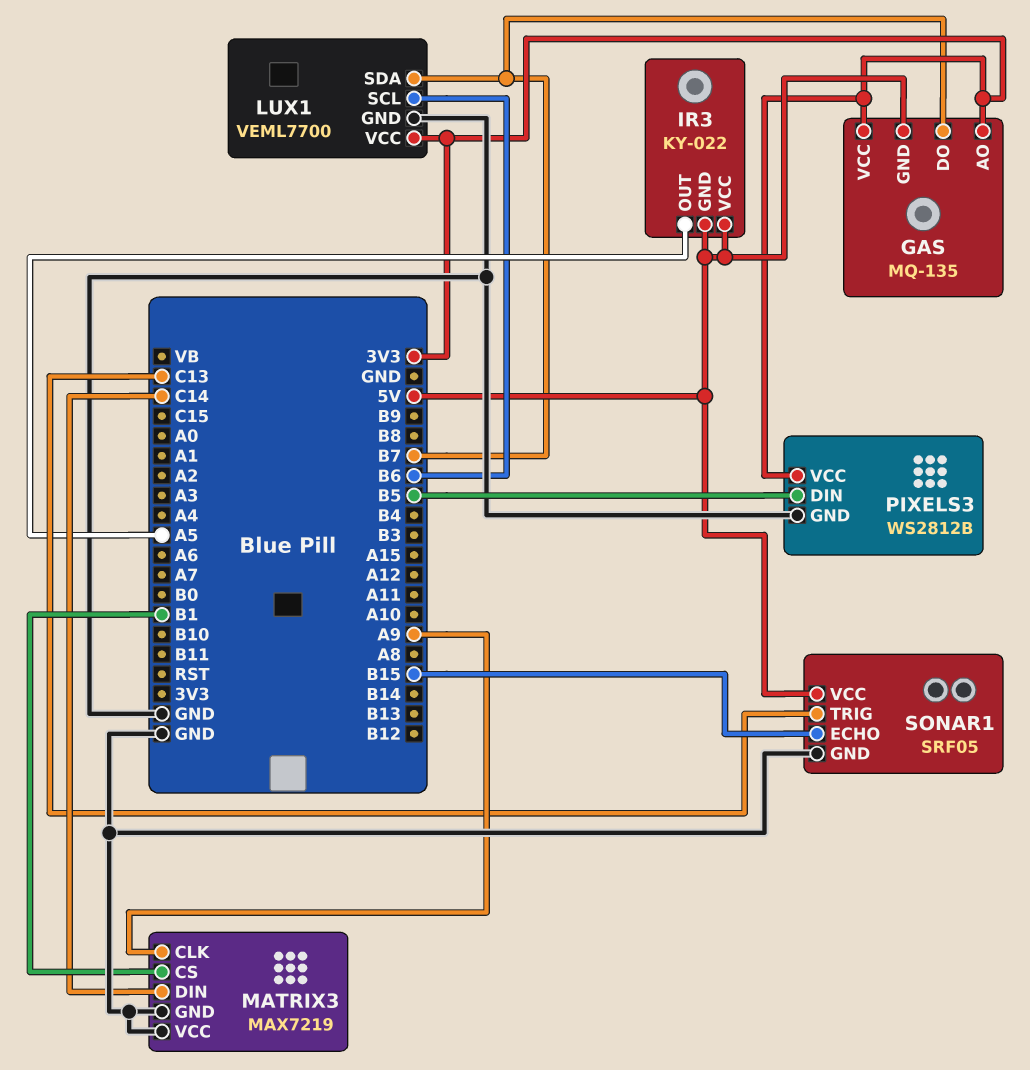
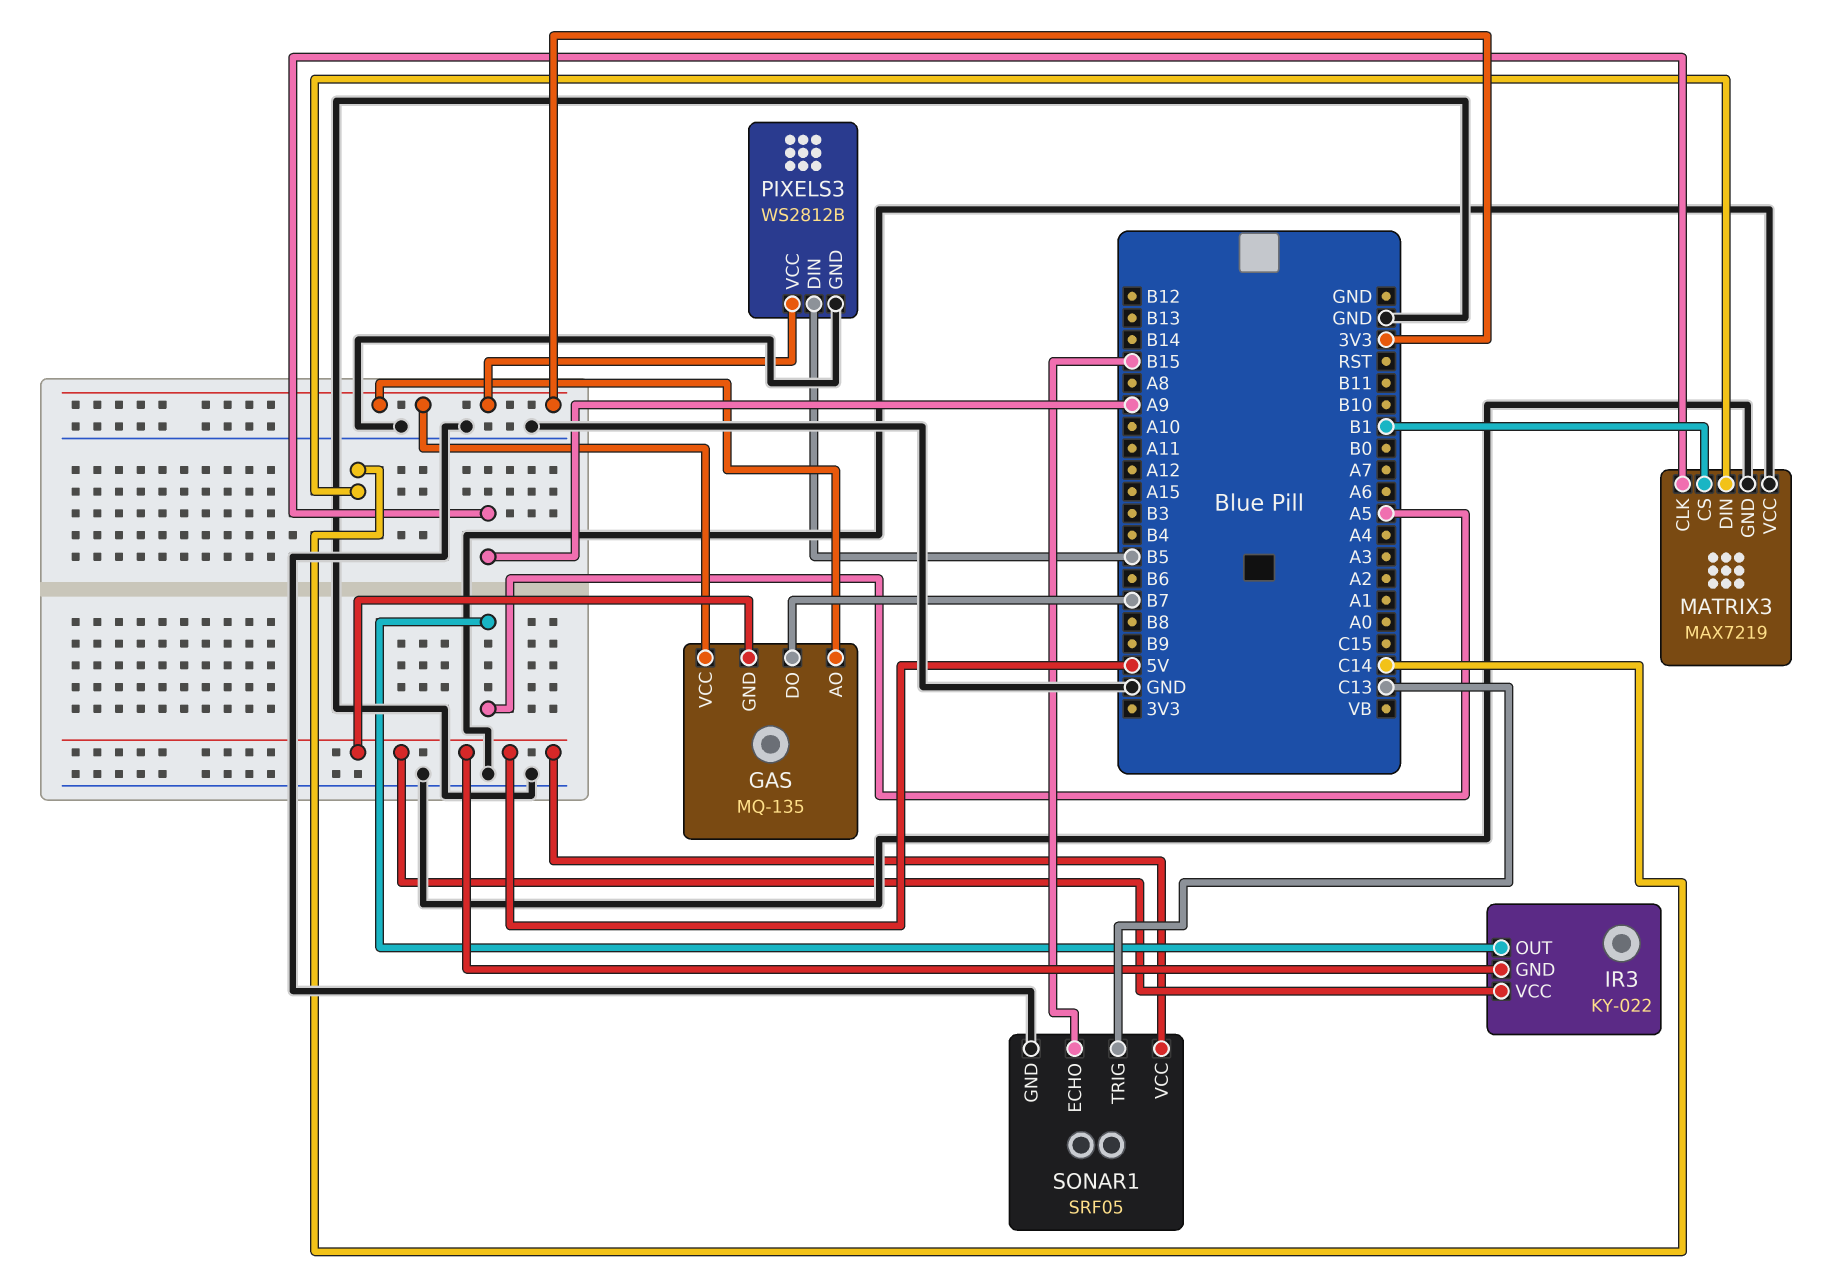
LUX1: VEML7700 -> none
LUX1 pin GND: GND -> none
LUX1 pin SCL: B6 -> none
LUX1 pin SDA: B7 -> none
LUX1 pin VCC: 3V3 -> none

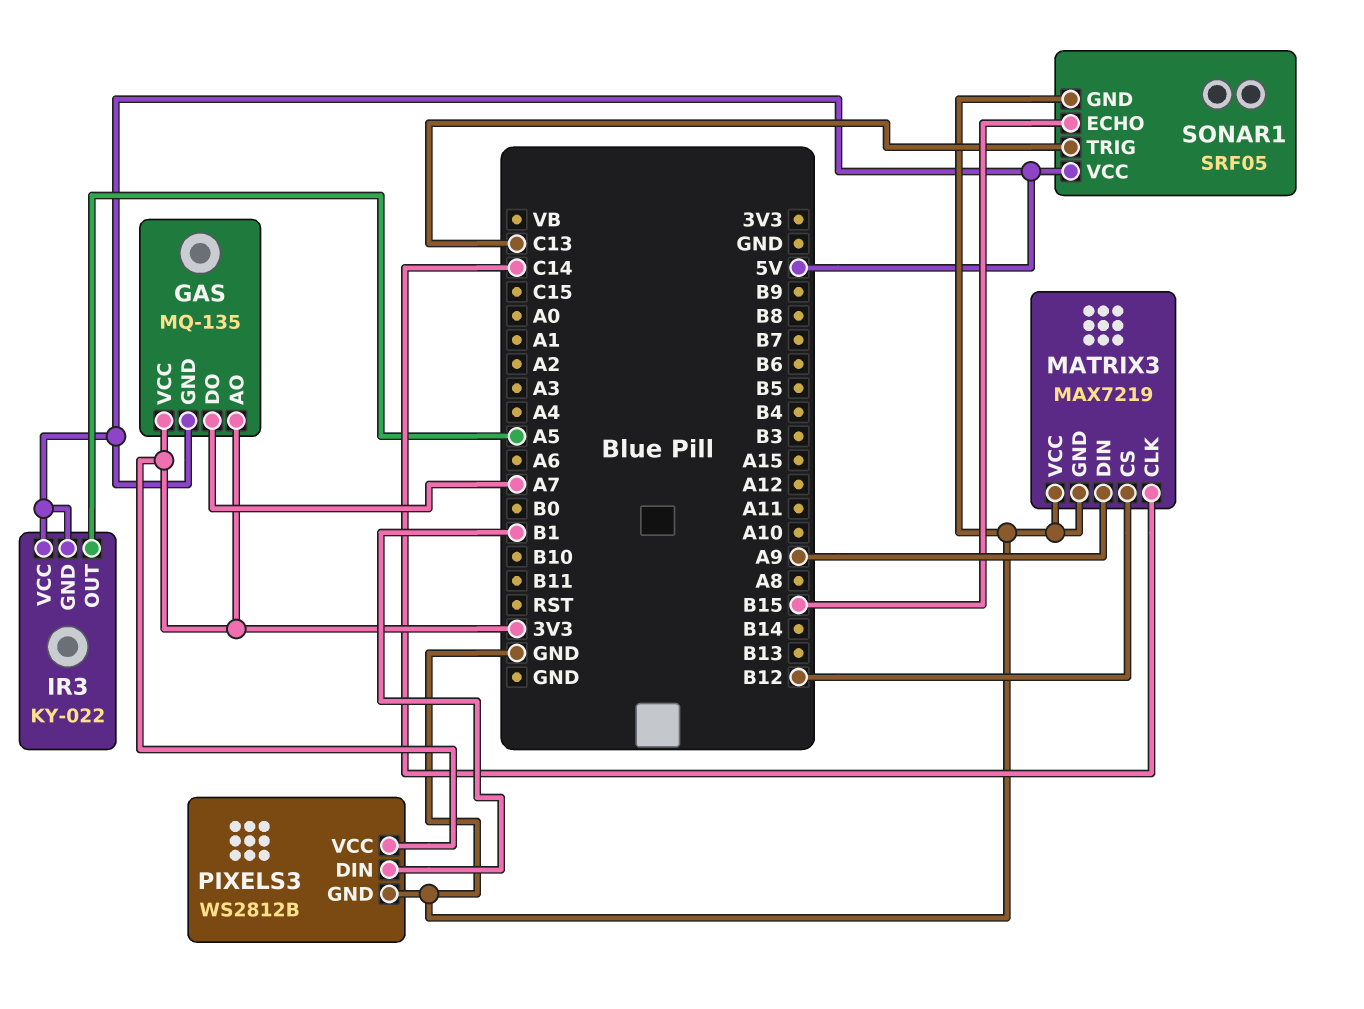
GAS pin DO: B7 -> A7
MATRIX3 pin CLK: A9 -> C14
MATRIX3 pin CS: B1 -> B12
MATRIX3 pin DIN: C14 -> A9
PIXELS3 pin DIN: B5 -> B1

